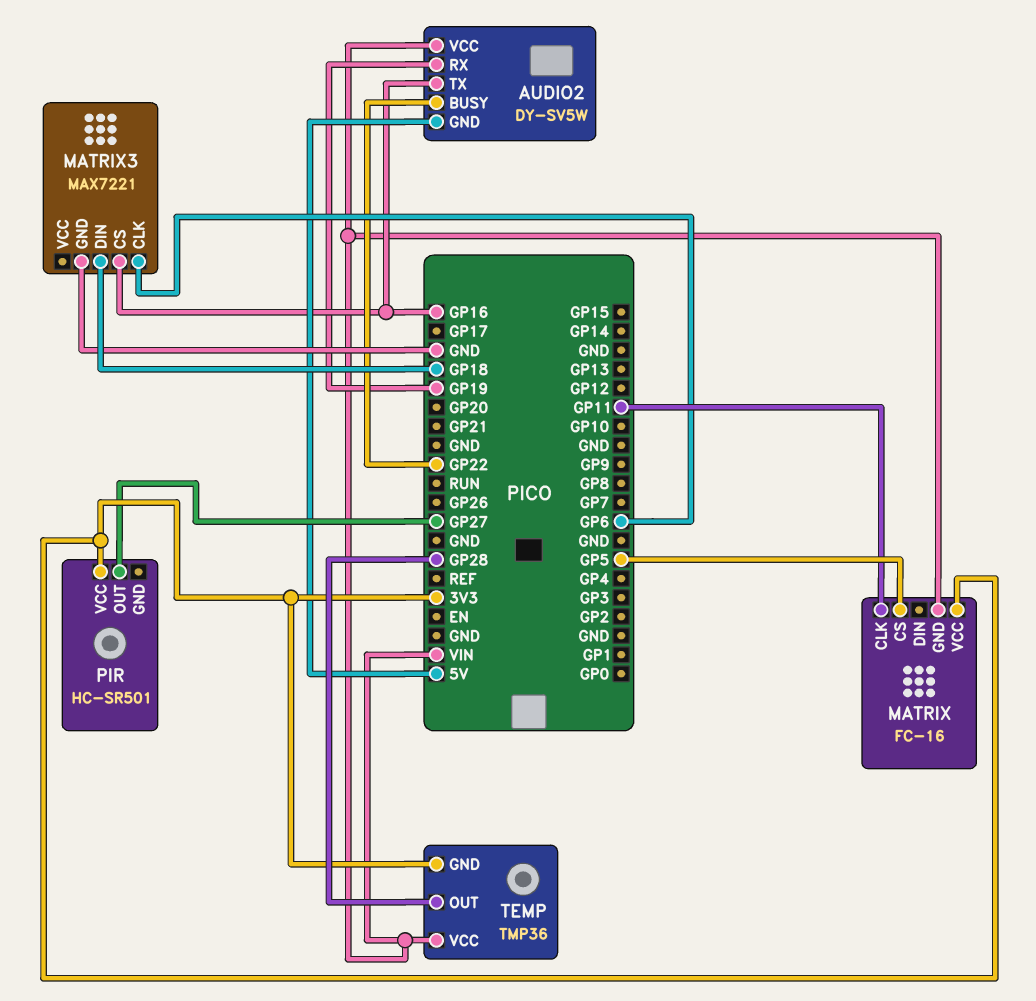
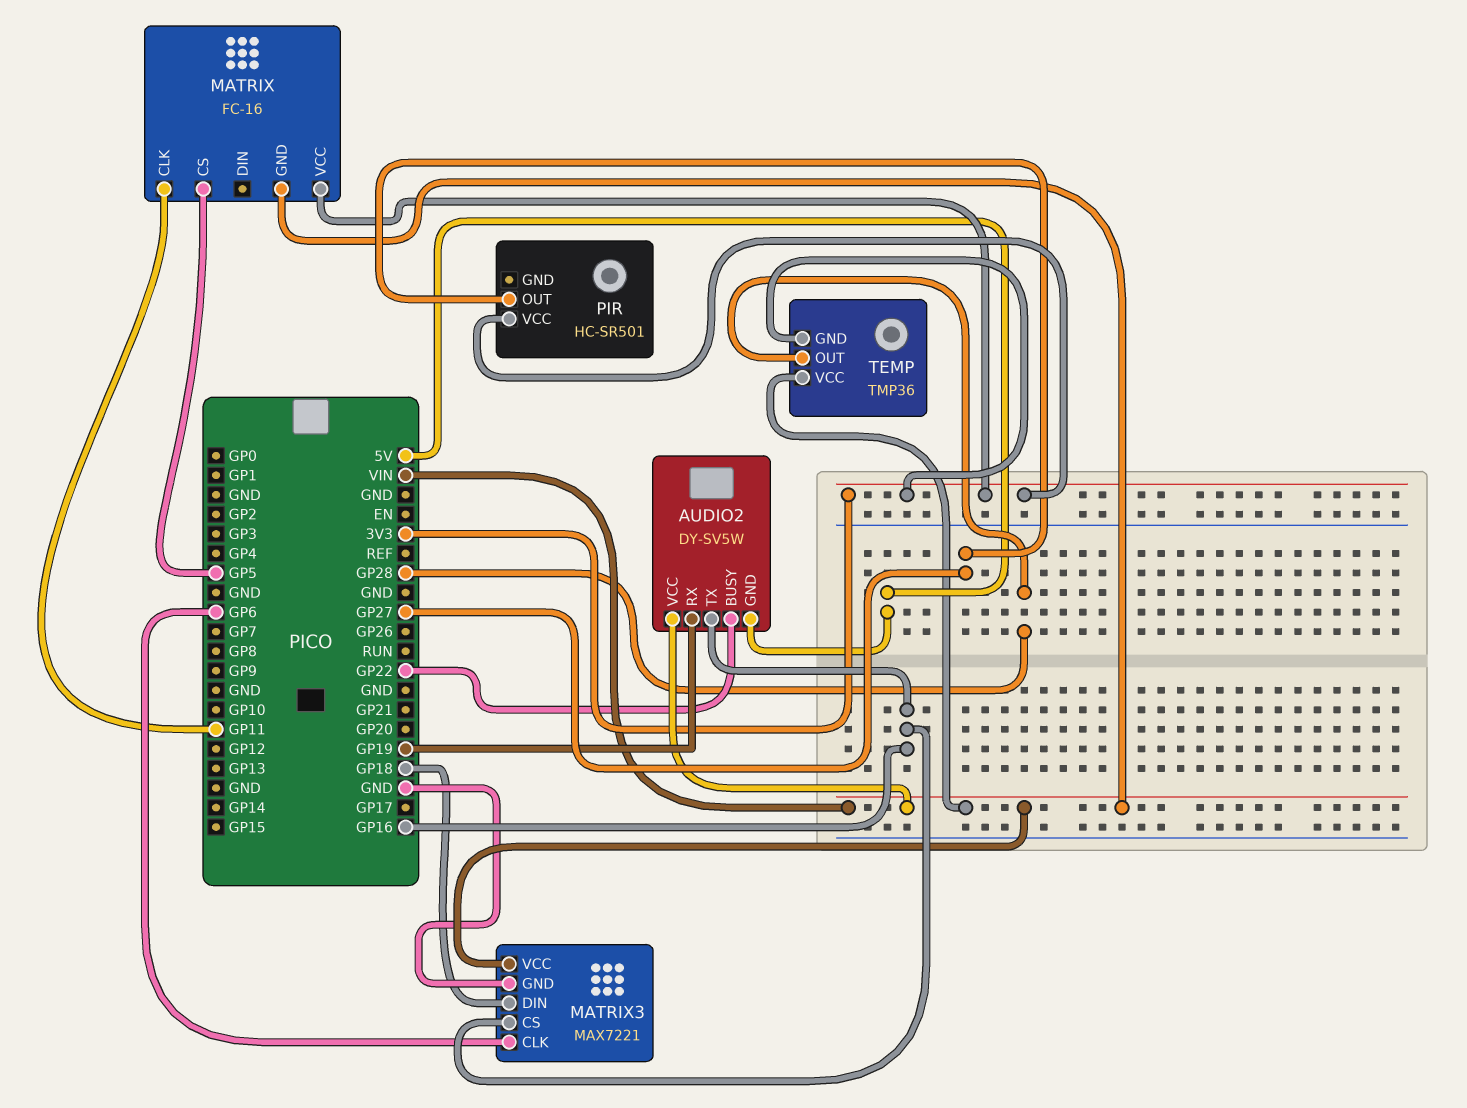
MATRIX3 pin VCC: none -> VIN

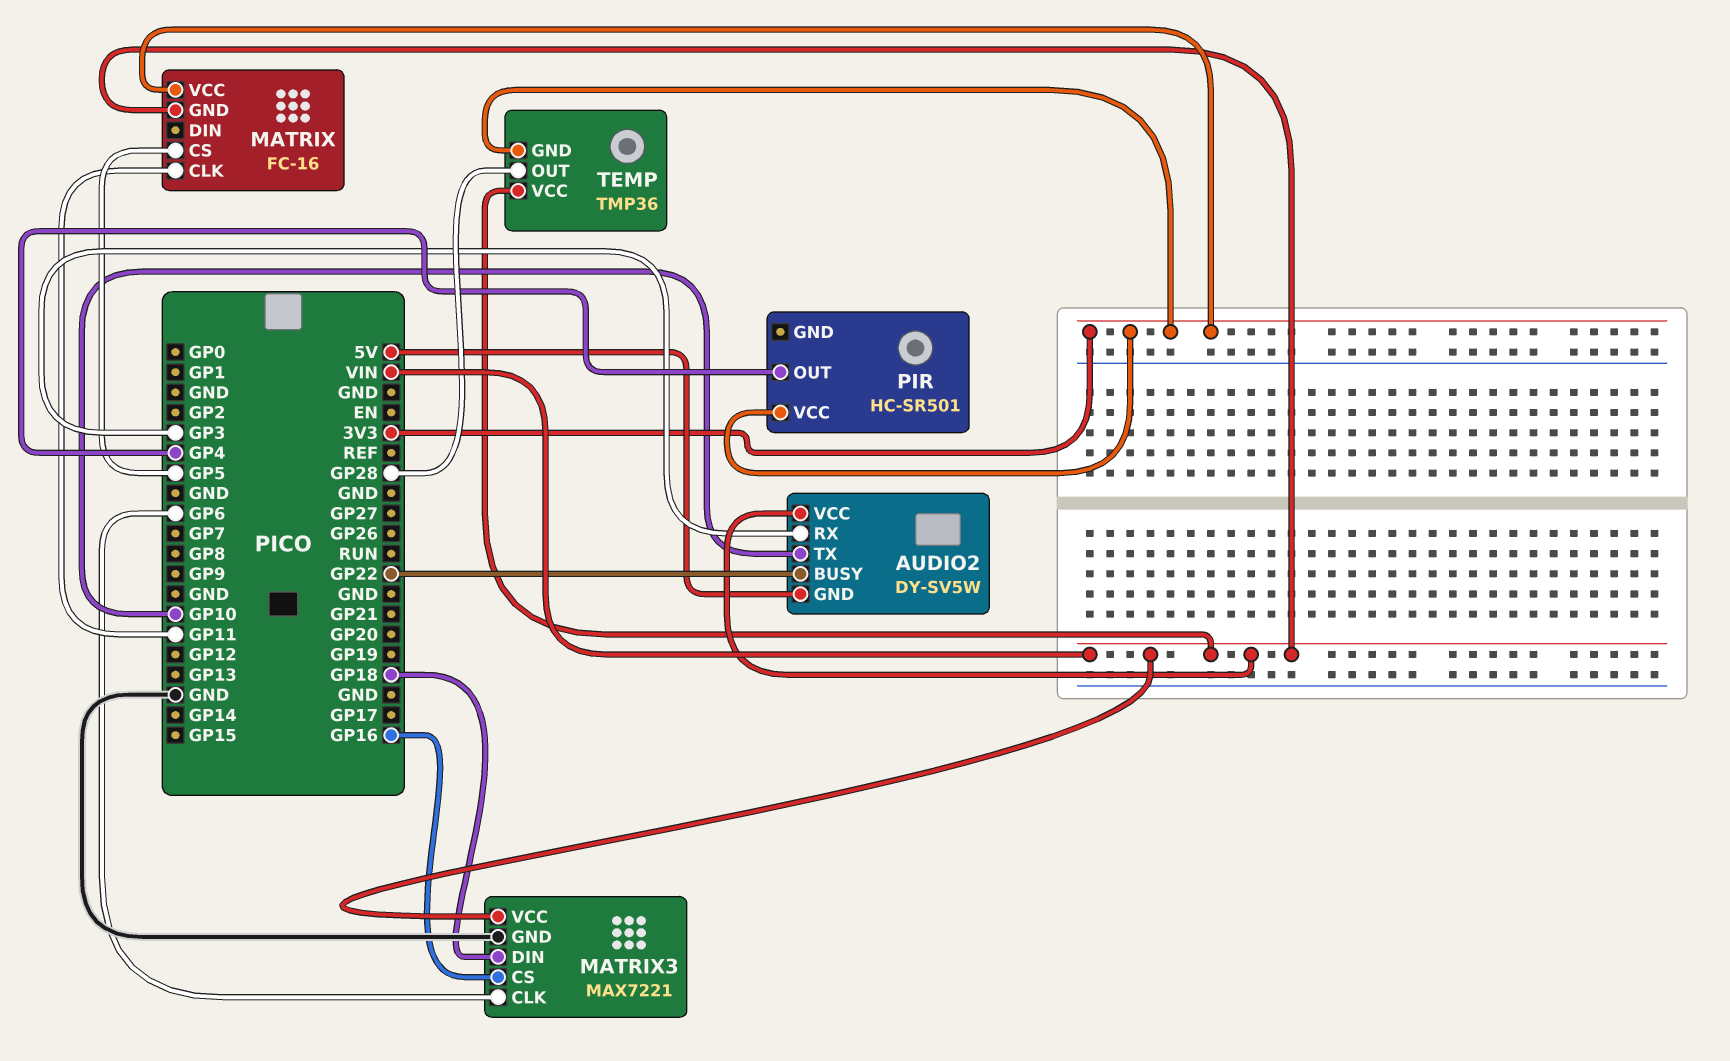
AUDIO2 pin RX: GP19 -> GP3
AUDIO2 pin TX: GP16 -> GP10
PIR pin OUT: GP27 -> GP4

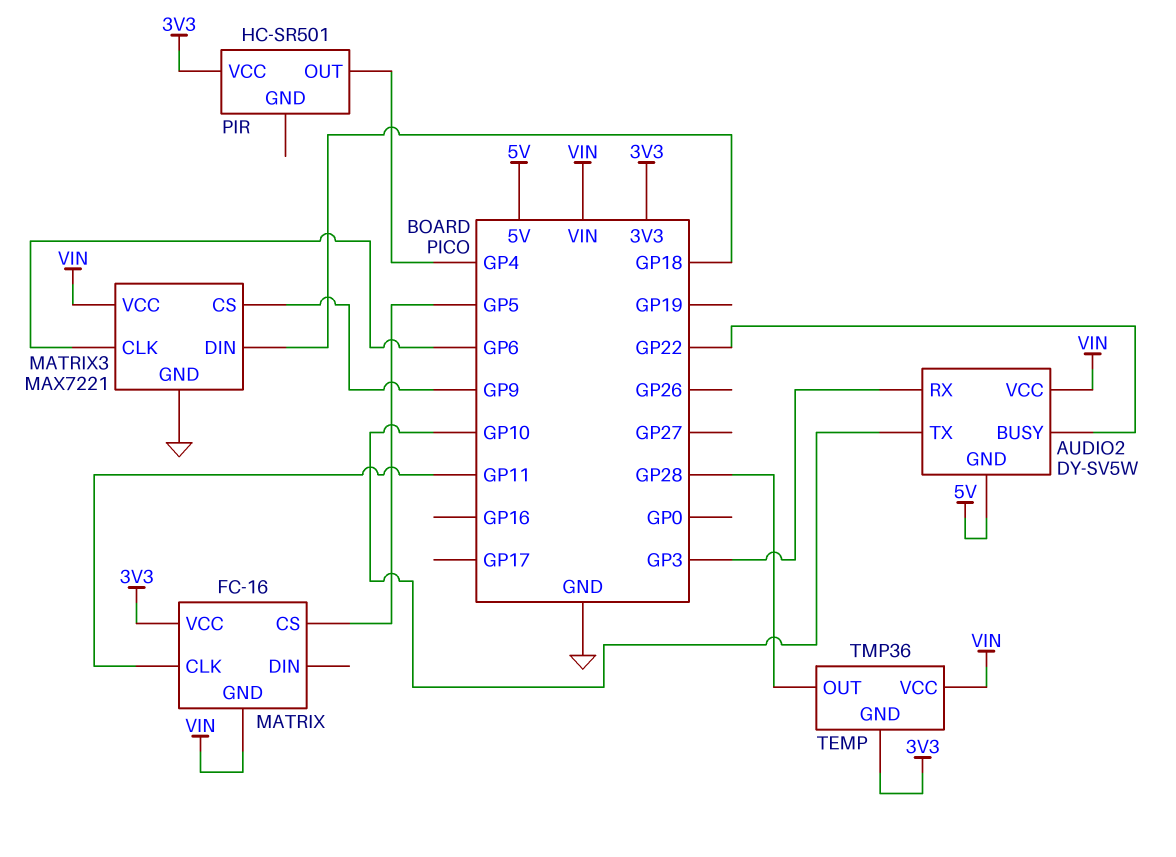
MATRIX3 pin CS: GP16 -> GP9

